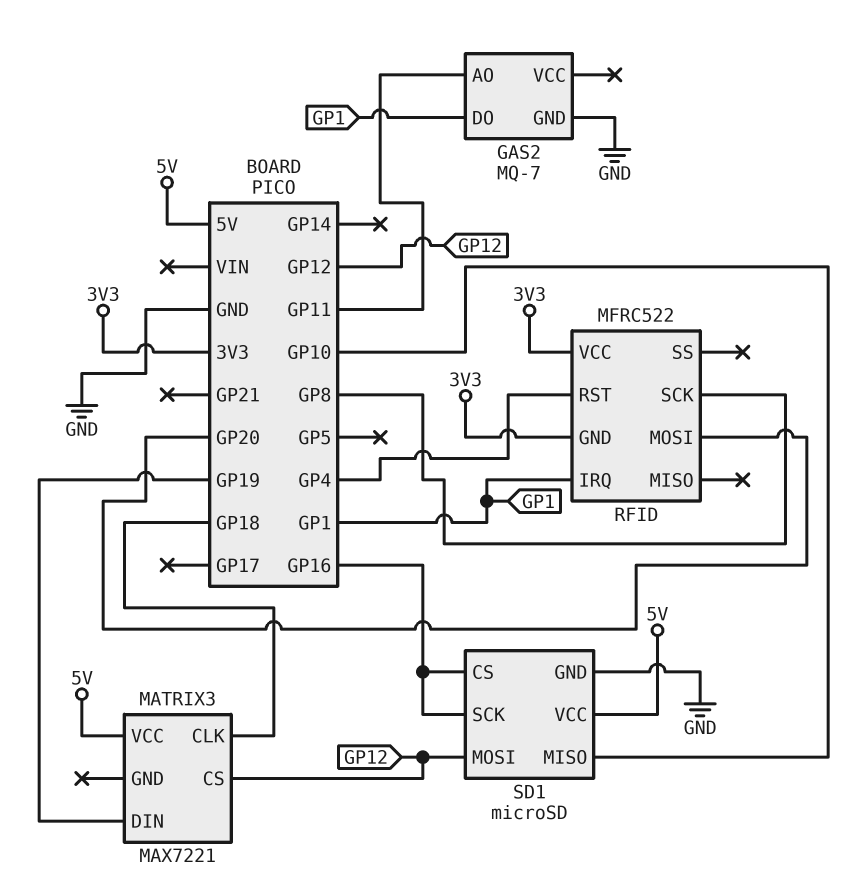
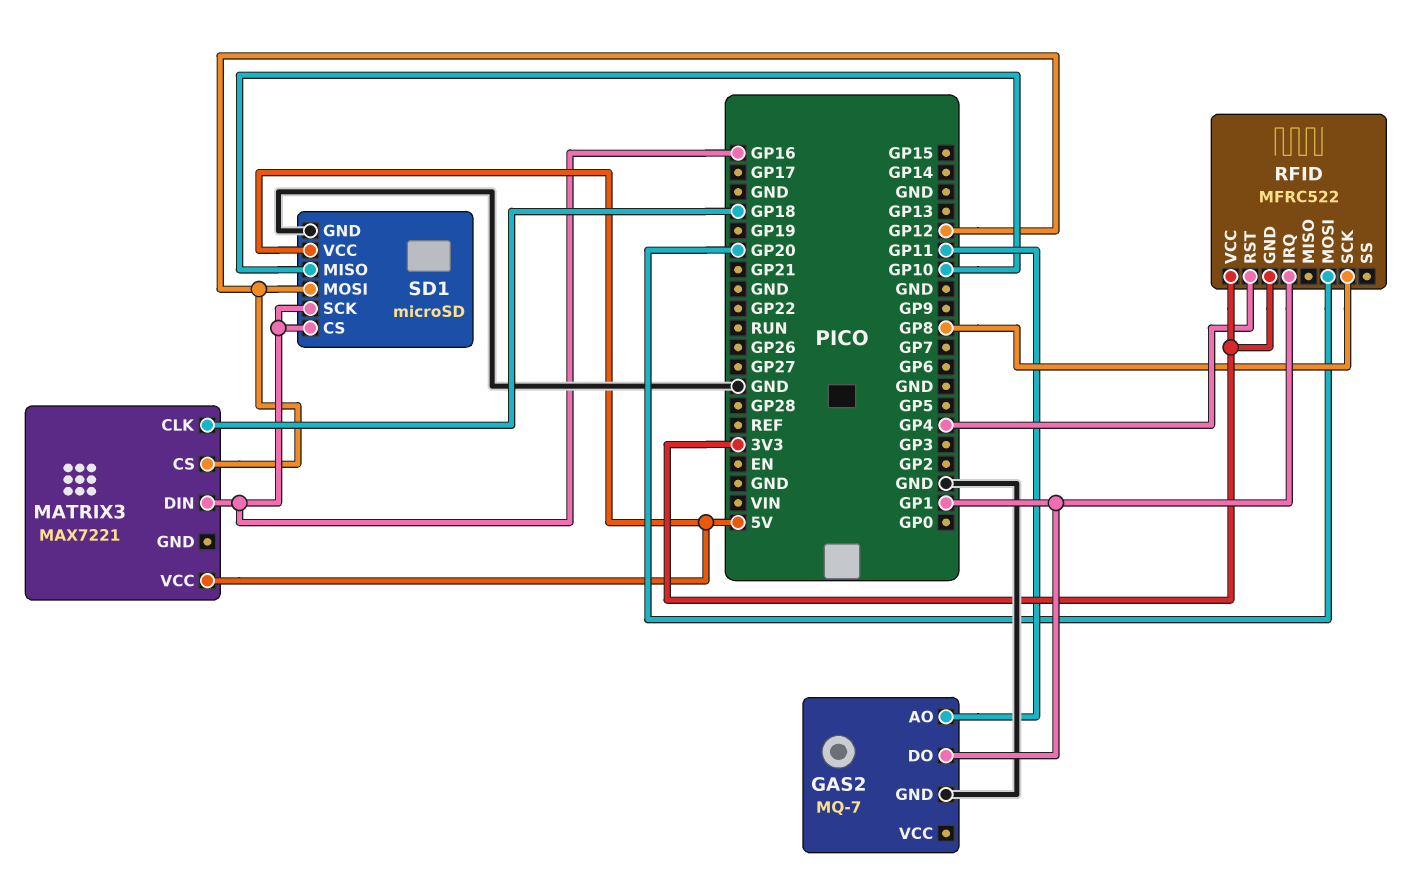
MATRIX3 pin DIN: GP19 -> GP16

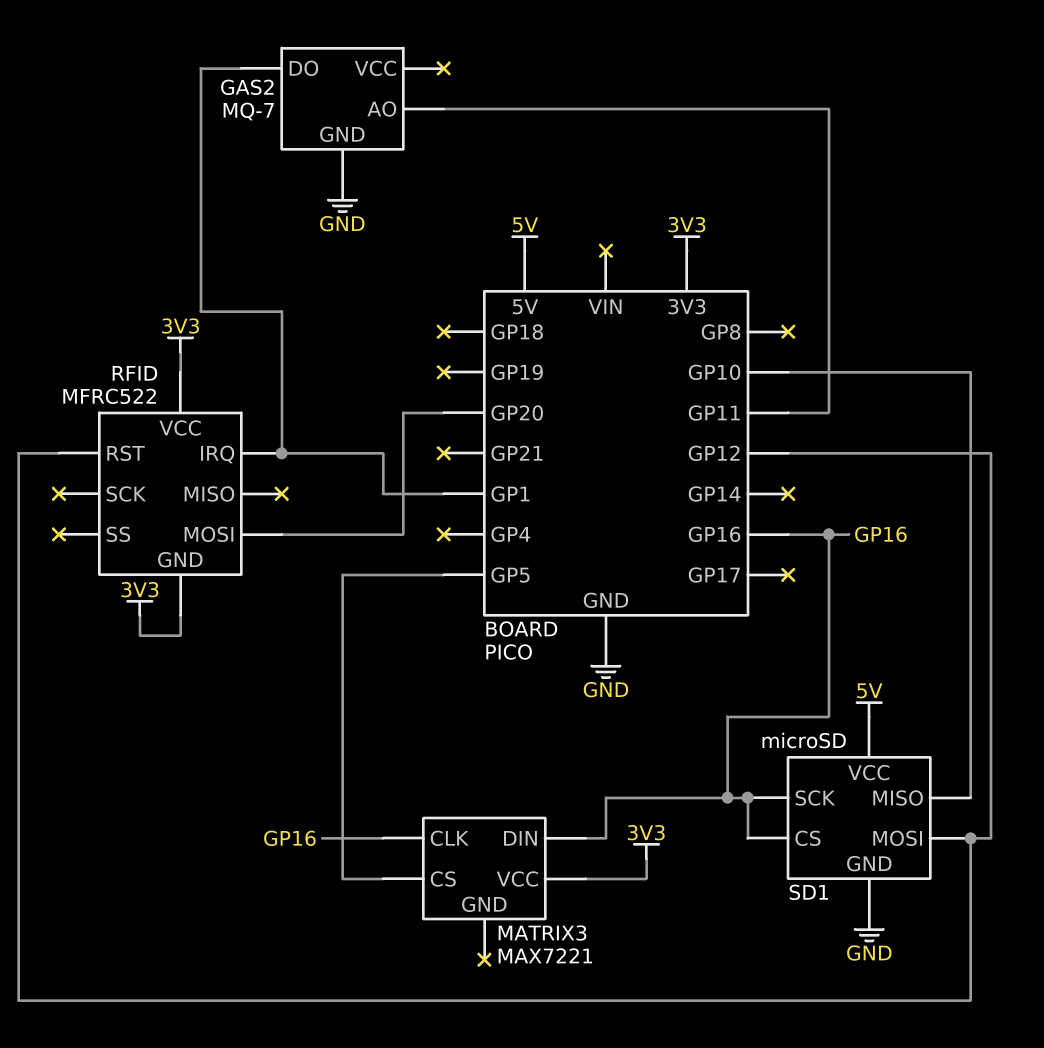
MATRIX3 pin CLK: GP18 -> GP16
MATRIX3 pin CS: GP12 -> GP5
MATRIX3 pin VCC: 5V -> 3V3
RFID pin RST: GP4 -> GP12
RFID pin SCK: GP8 -> none

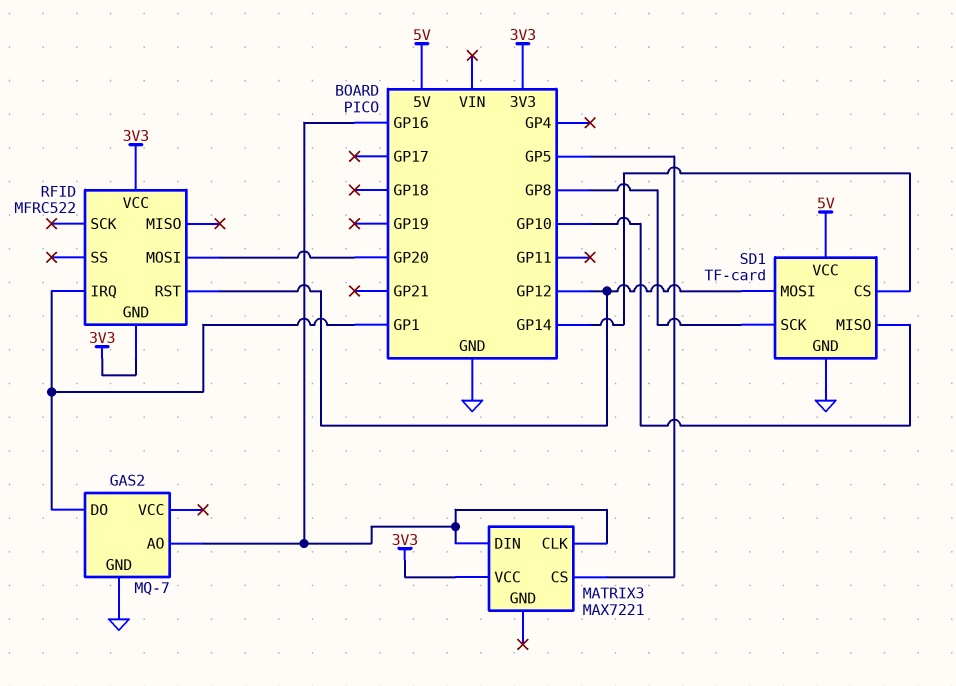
GAS2 pin AO: GP11 -> GP16
SD1: microSD -> TF-card
SD1 pin CS: GP16 -> GP14
SD1 pin SCK: GP16 -> GP8

